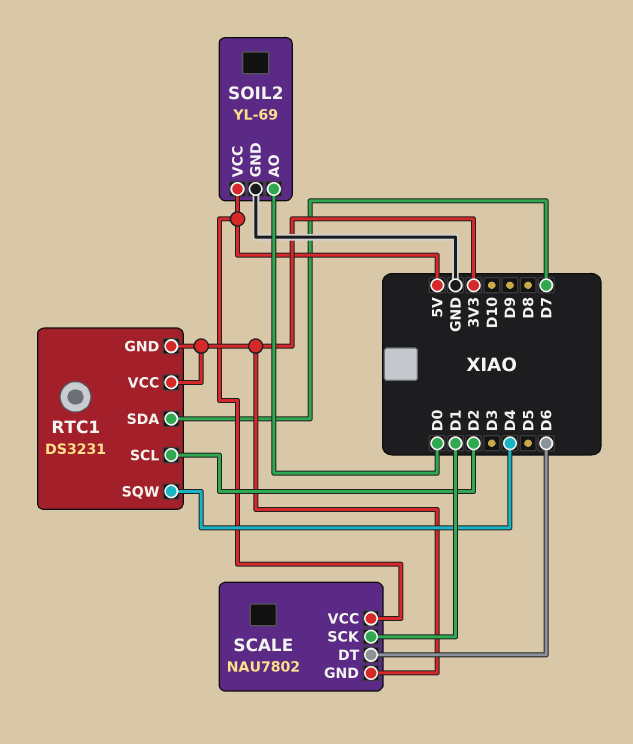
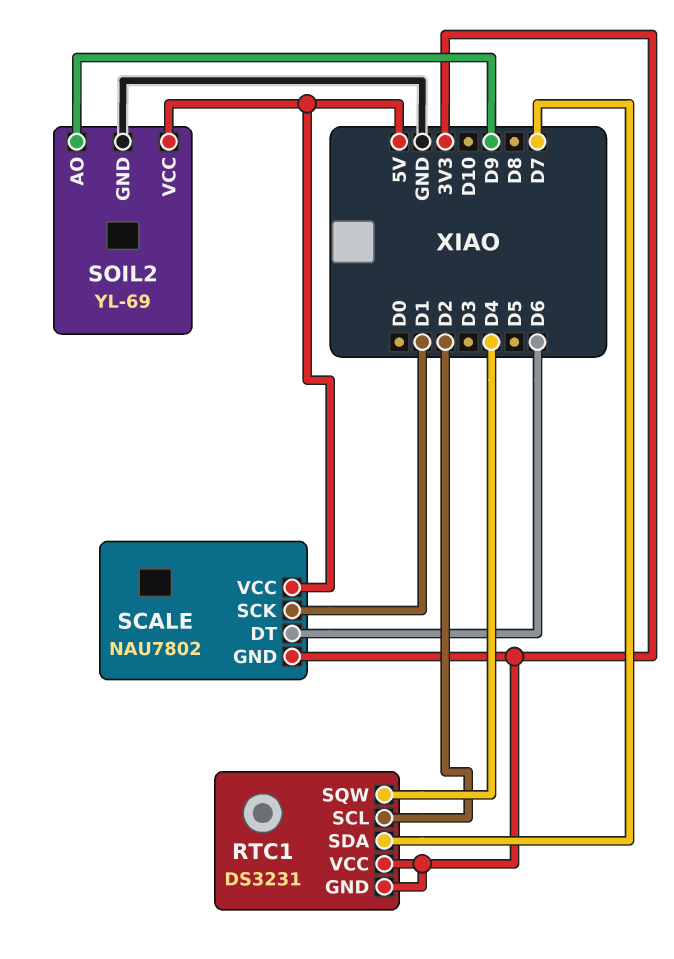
SOIL2 pin AO: D0 -> D9

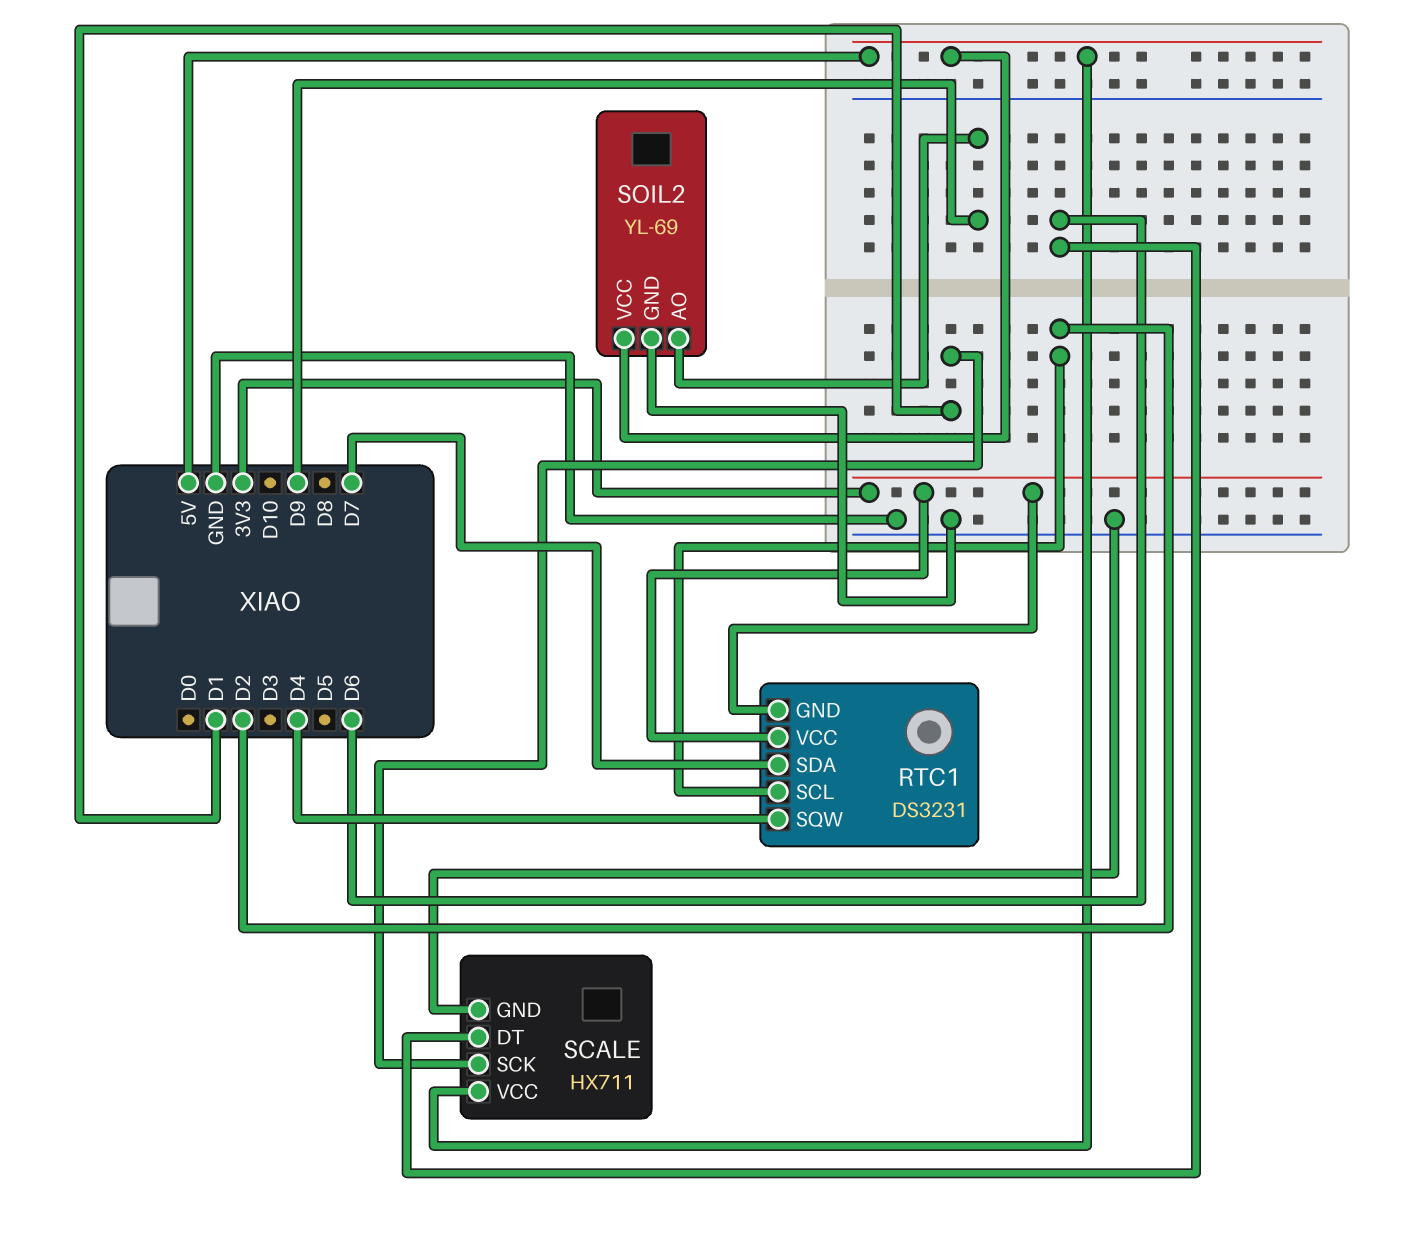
SCALE: NAU7802 -> HX711
SCALE pin GND: 3V3 -> GND

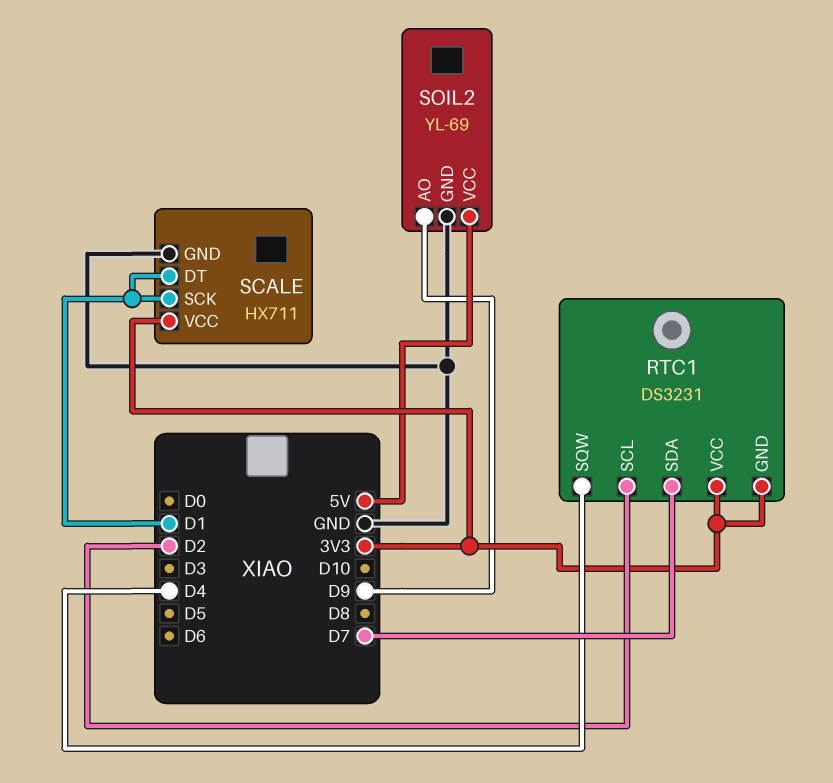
SCALE pin DT: D6 -> D1
SCALE pin VCC: 5V -> 3V3

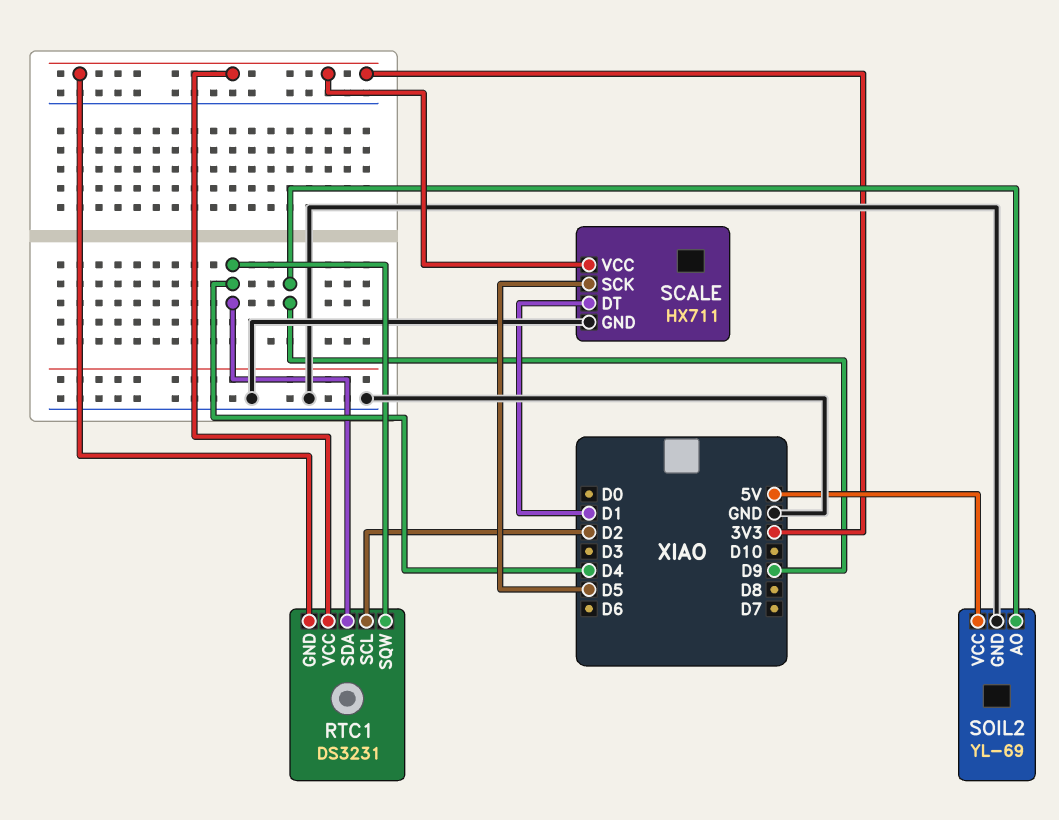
RTC1 pin SDA: D7 -> D4
SCALE pin SCK: D1 -> D5

